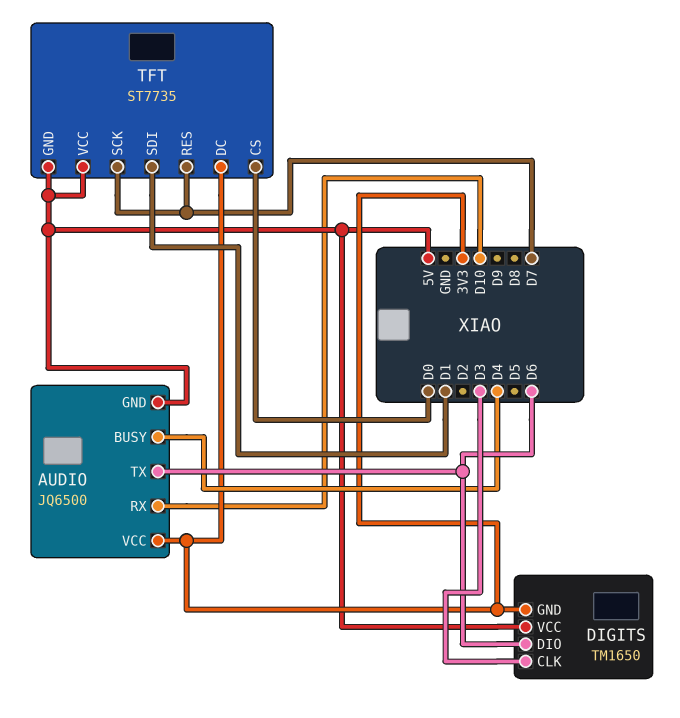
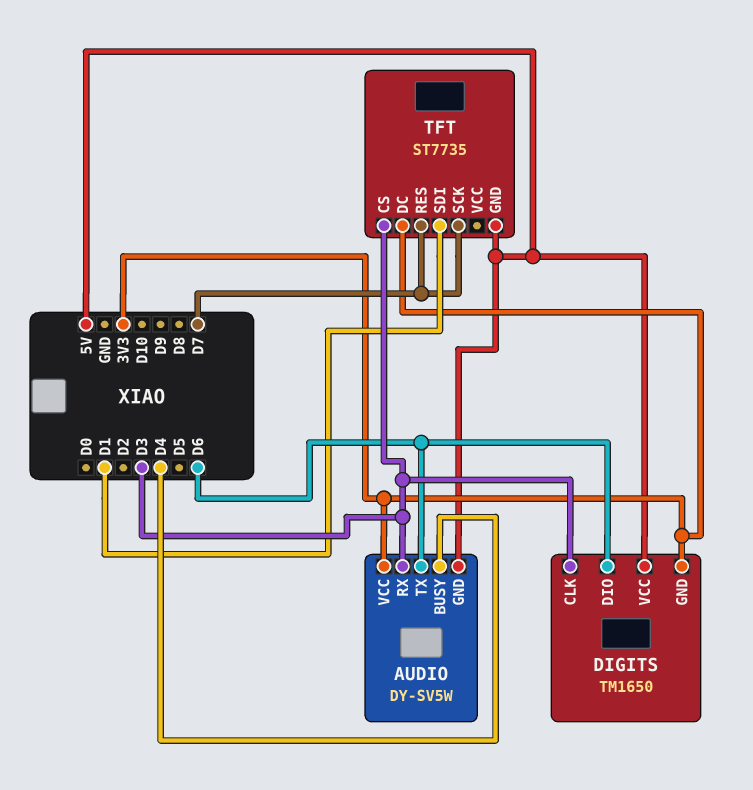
AUDIO: JQ6500 -> DY-SV5W
AUDIO pin RX: D10 -> D3
TFT pin CS: D0 -> D3
TFT pin VCC: 5V -> none

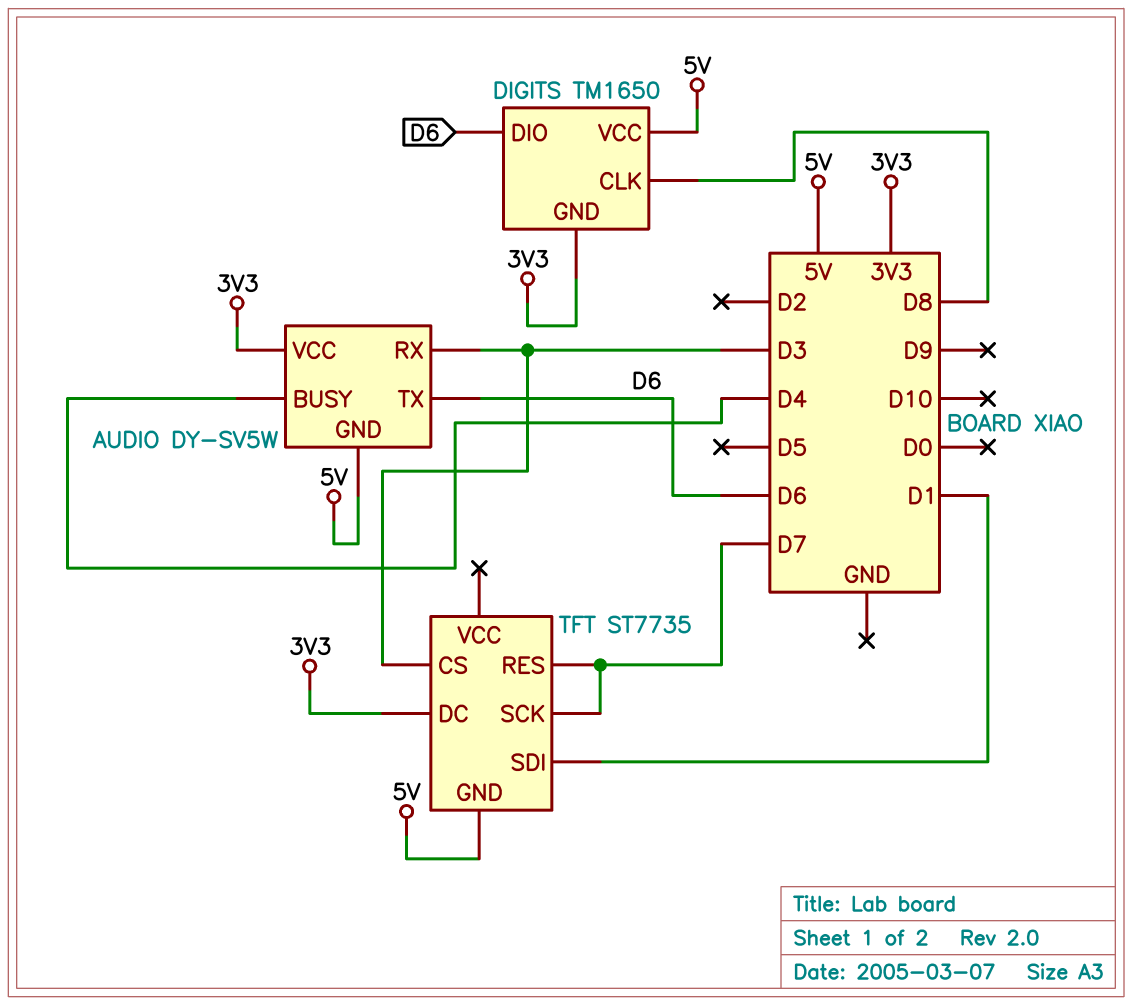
DIGITS pin CLK: D3 -> D8

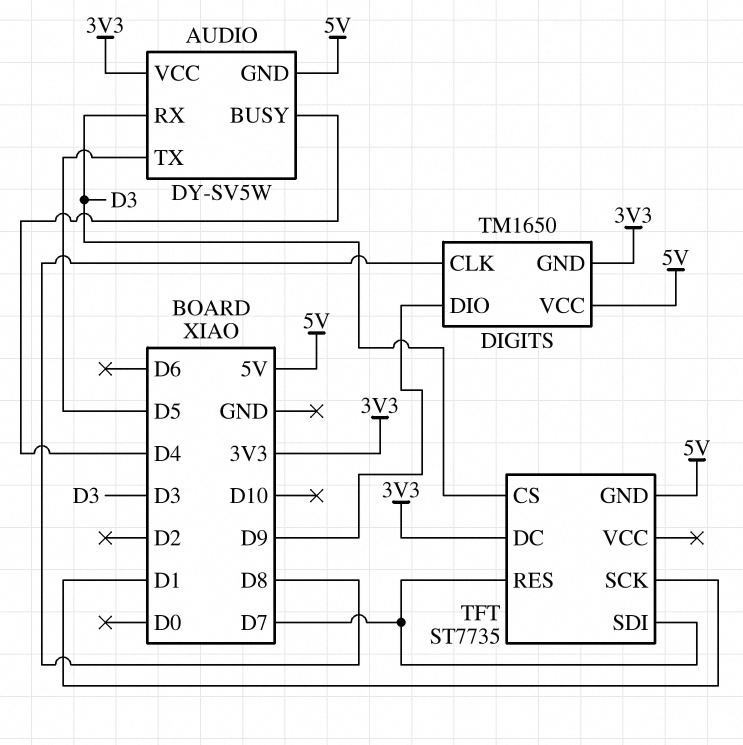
AUDIO pin TX: D6 -> D5
DIGITS pin DIO: D6 -> D9
TFT pin SCK: D7 -> D1
TFT pin SDI: D1 -> D7

